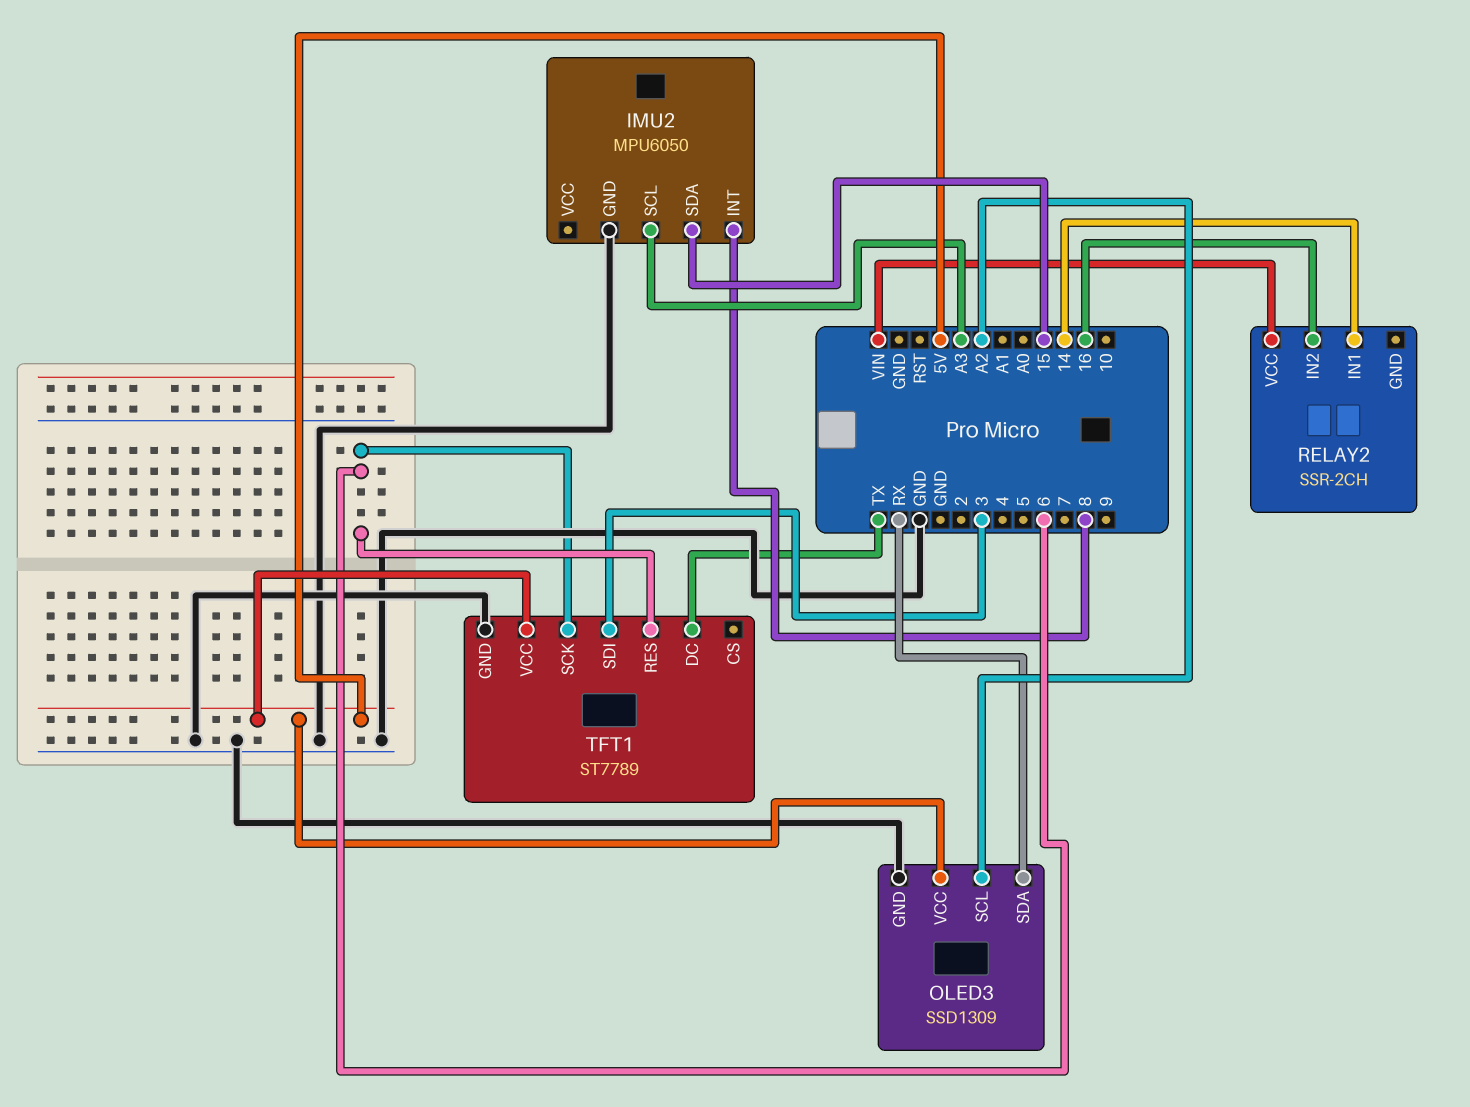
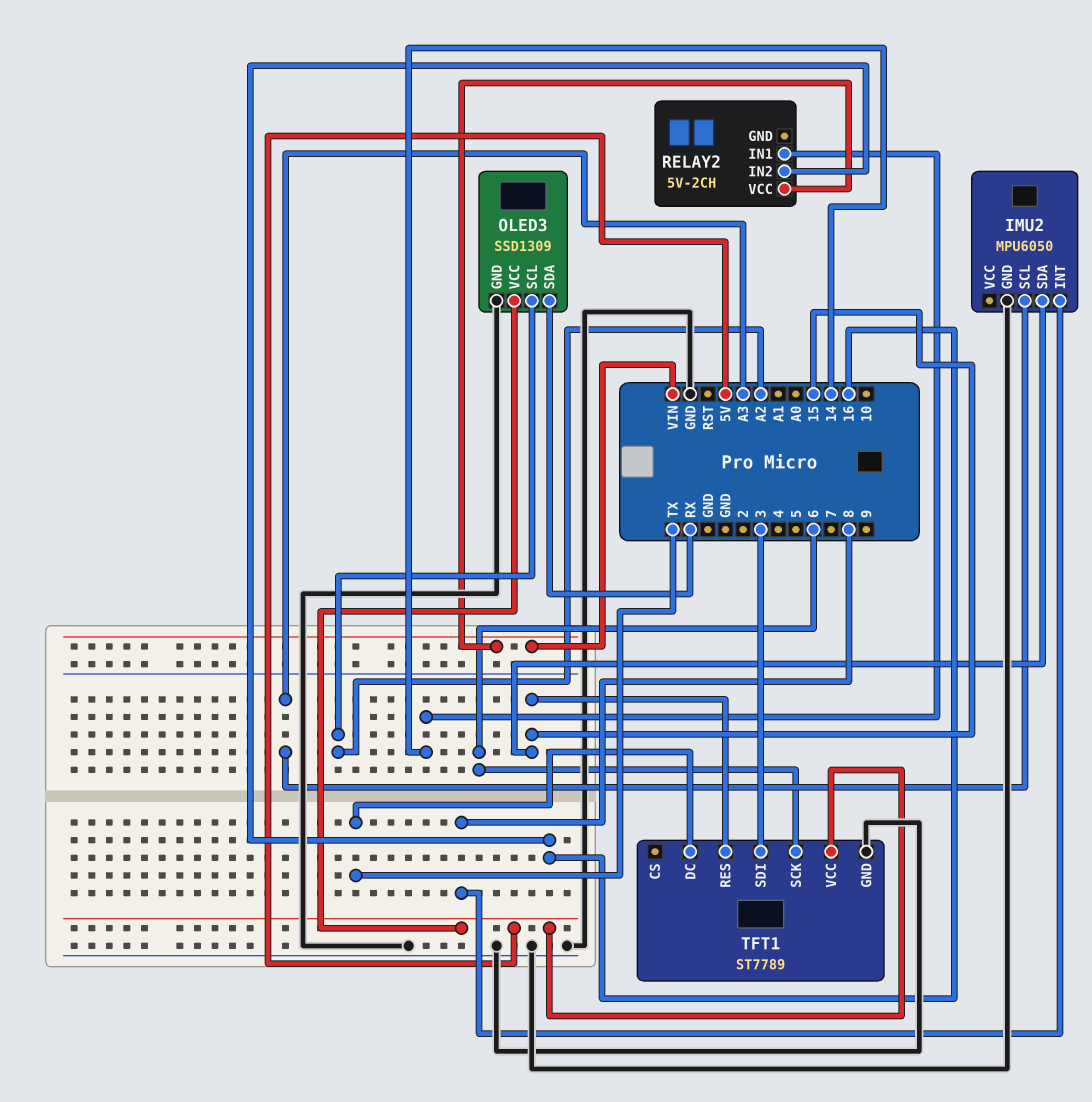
RELAY2: SSR-2CH -> 5V-2CH
TFT1 pin RES: 6 -> 15

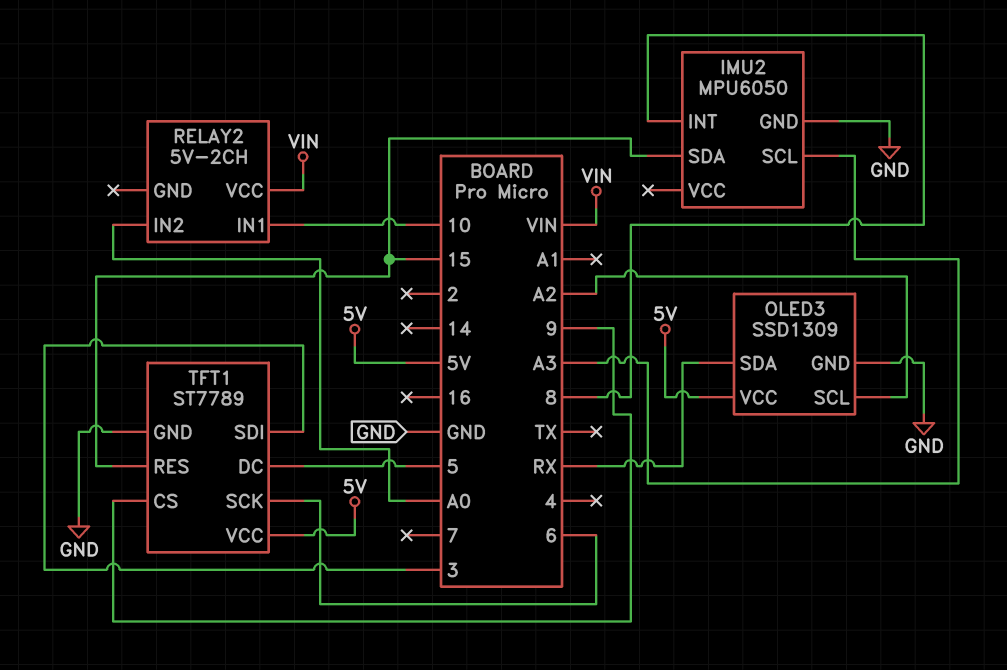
RELAY2 pin IN1: 14 -> 10
RELAY2 pin IN2: 16 -> A0
TFT1 pin CS: none -> 9
TFT1 pin DC: TX -> 5

